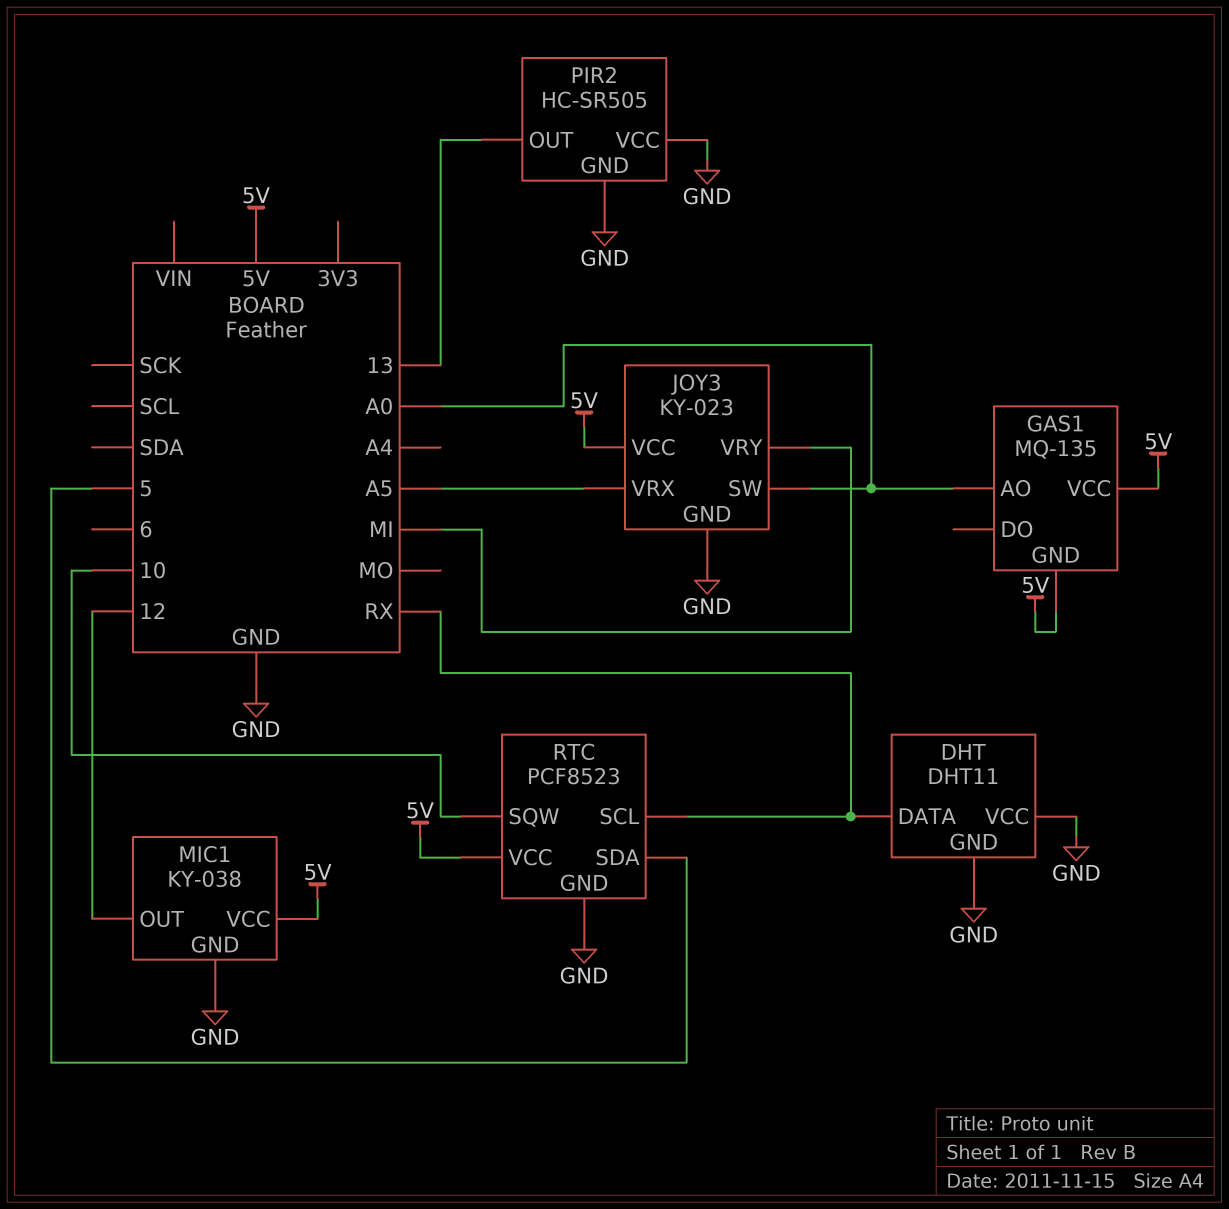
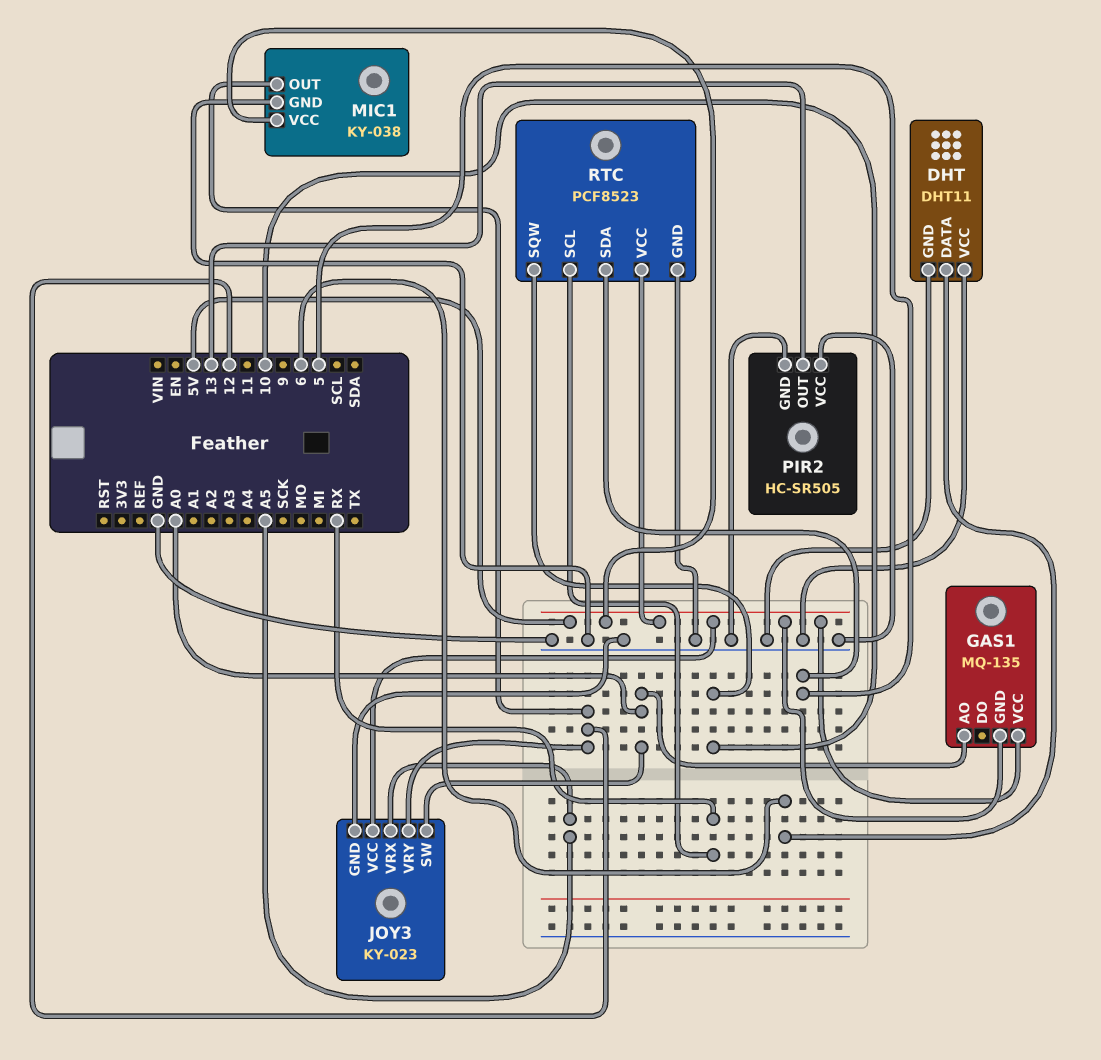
DHT pin DATA: RX -> 6
JOY3 pin VRY: MI -> 12

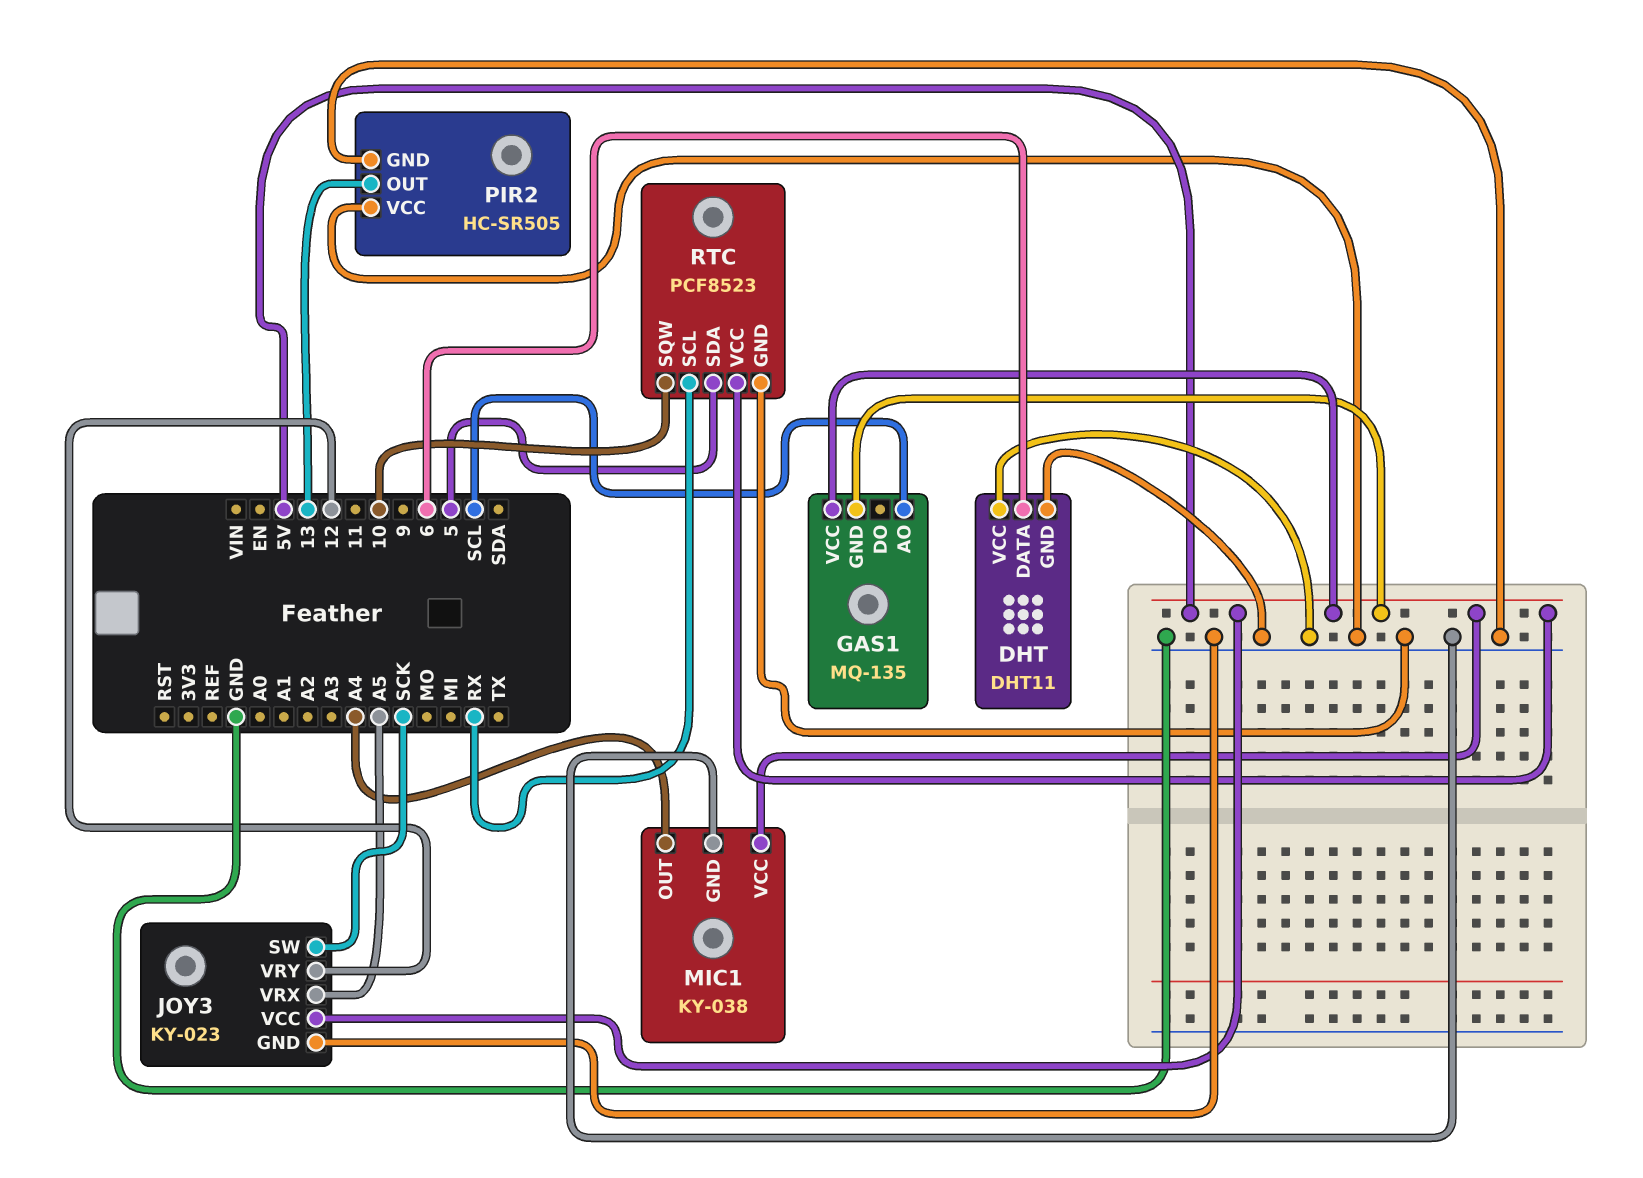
GAS1 pin AO: A0 -> SCL
JOY3 pin SW: A0 -> SCK
MIC1 pin OUT: 12 -> A4

